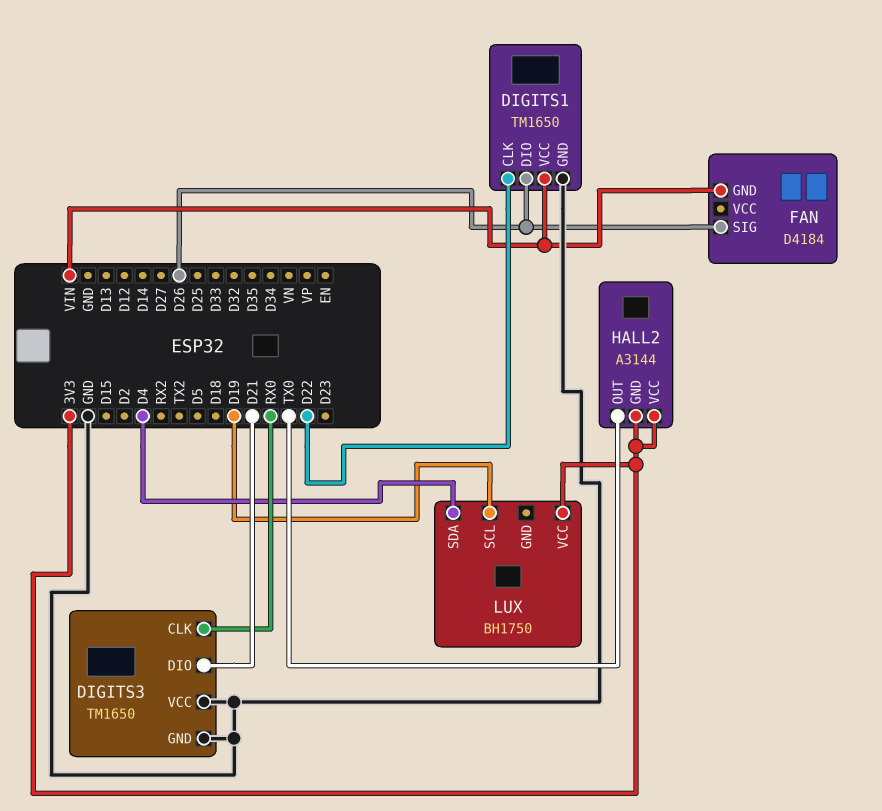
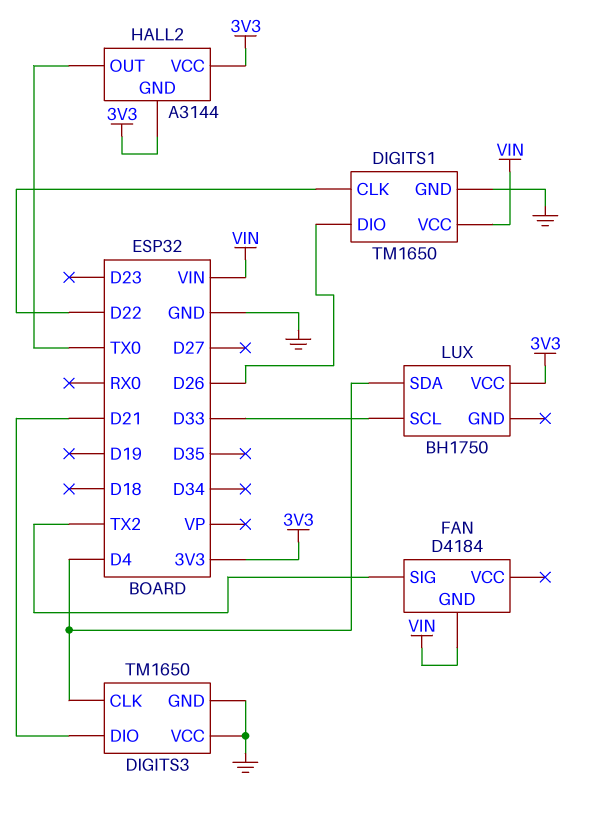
DIGITS3 pin CLK: RX0 -> D4
FAN pin SIG: D26 -> TX2
LUX pin SCL: D19 -> D33

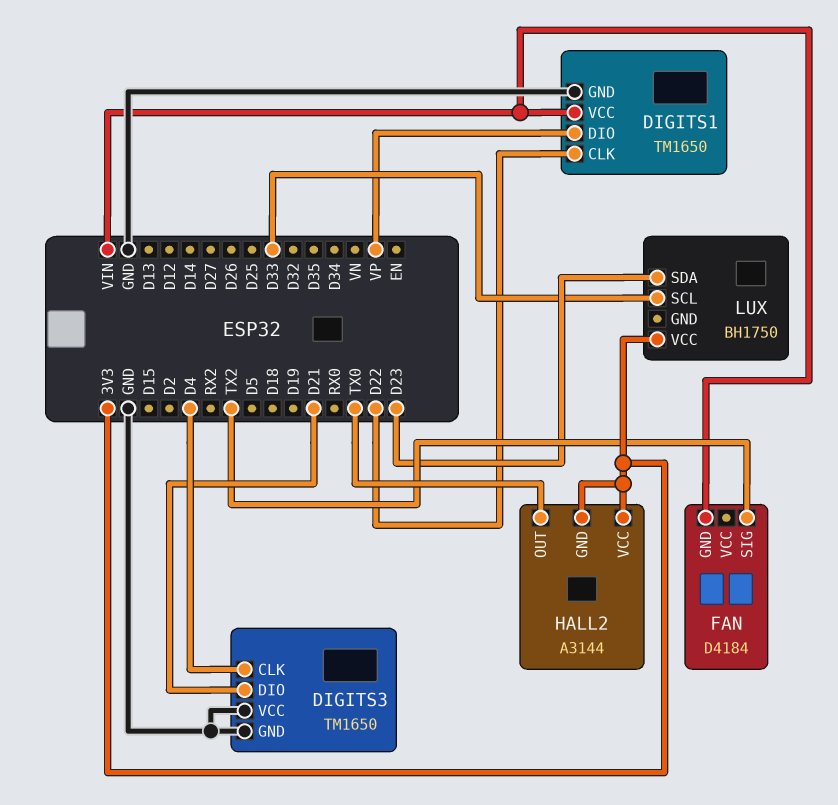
DIGITS1 pin DIO: D26 -> VP
LUX pin SDA: D4 -> D23

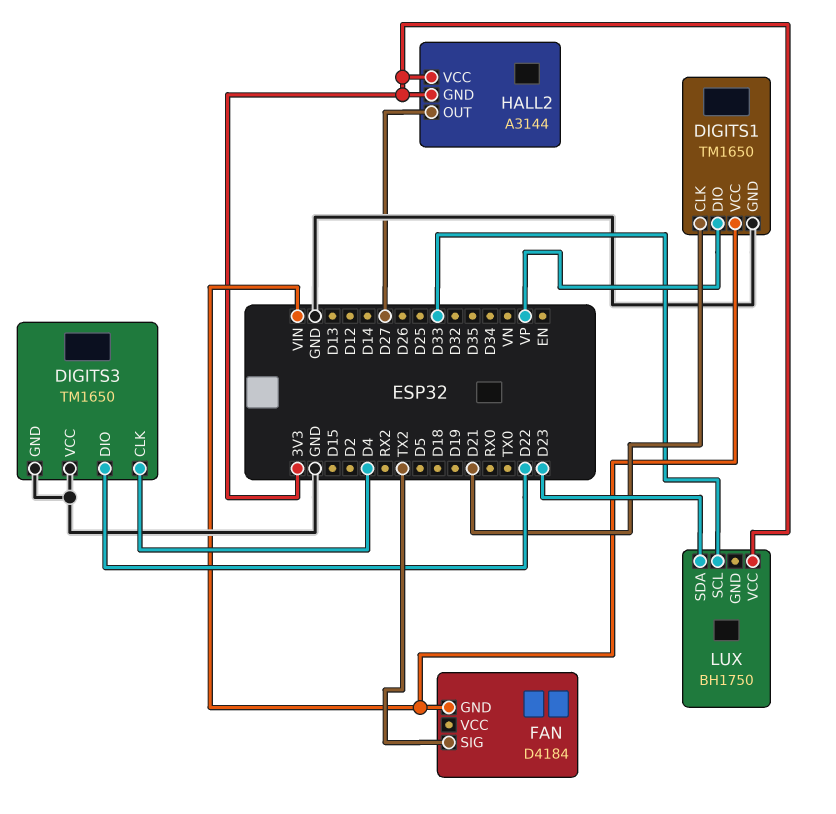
DIGITS1 pin CLK: D22 -> D21
DIGITS3 pin DIO: D21 -> D22
HALL2 pin OUT: TX0 -> D27

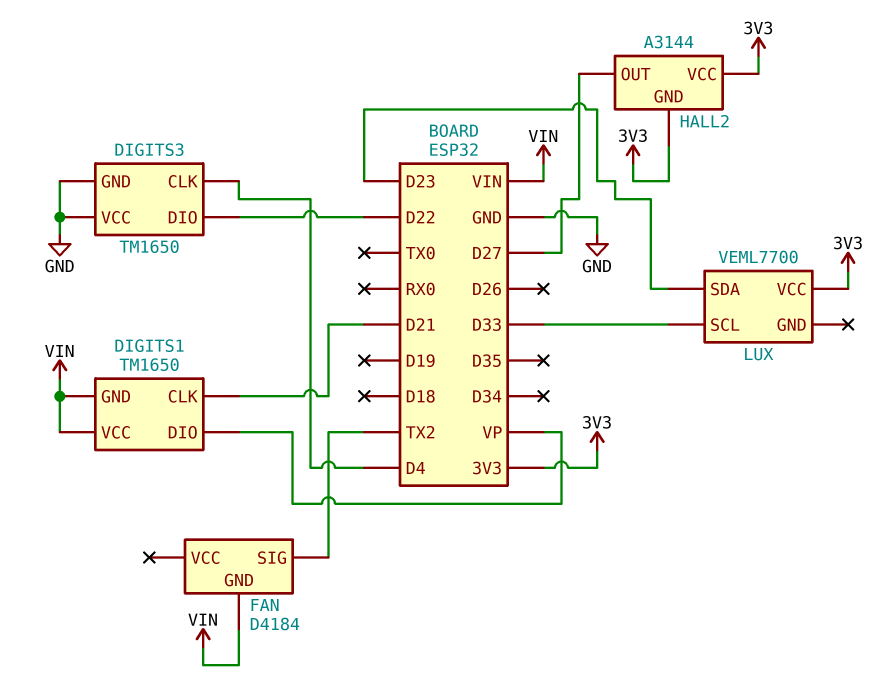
DIGITS1 pin GND: GND -> VIN
LUX: BH1750 -> VEML7700

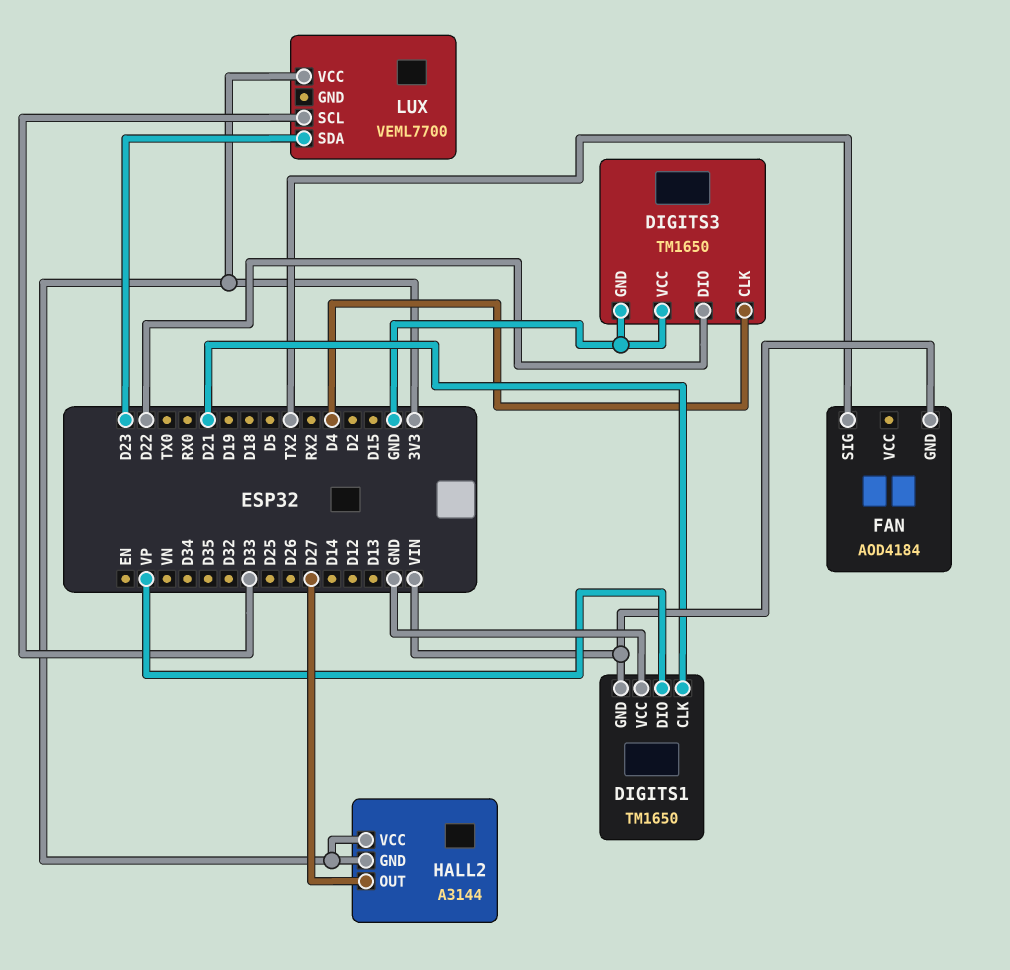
DIGITS1 pin VCC: VIN -> GND
FAN: D4184 -> AOD4184

